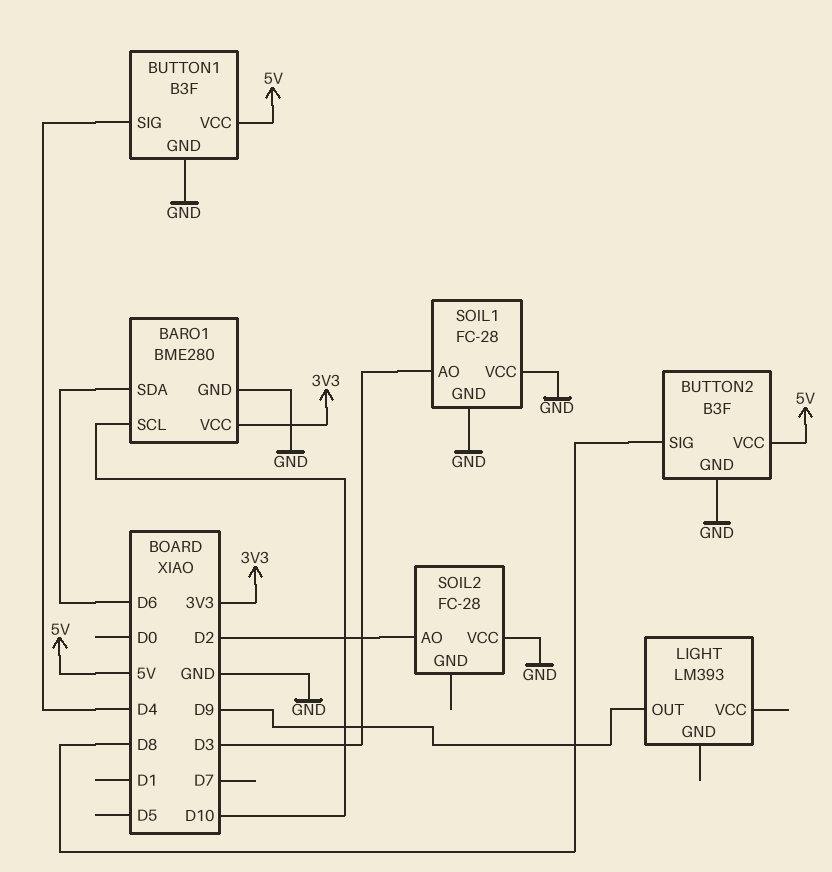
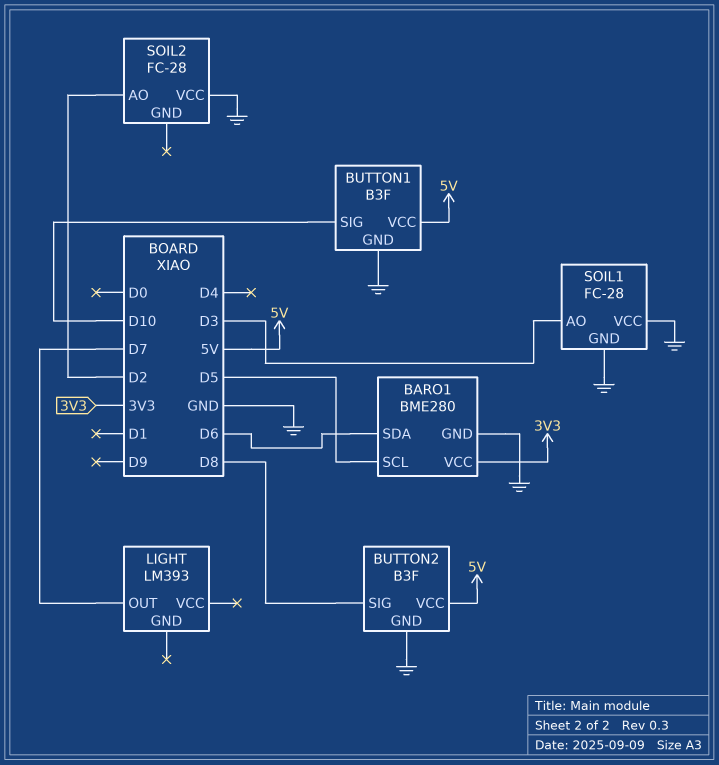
BARO1 pin SCL: D10 -> D5
BUTTON1 pin SIG: D4 -> D10
LIGHT pin OUT: D9 -> D7

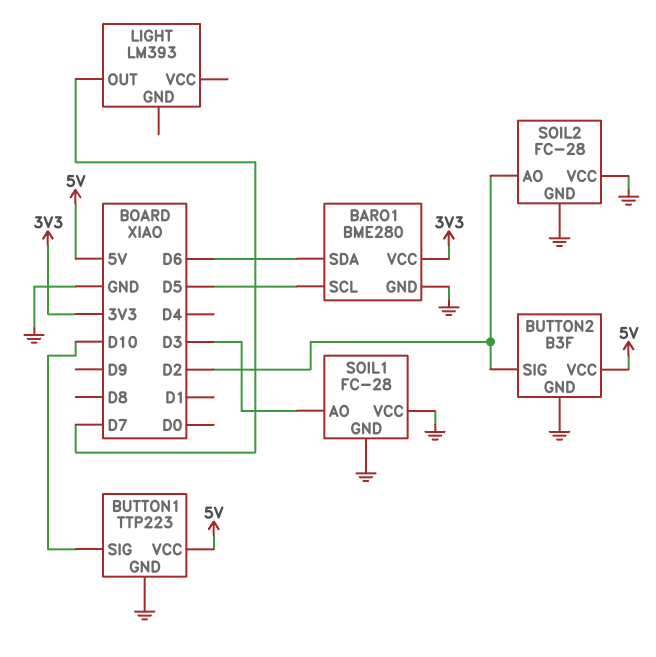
BUTTON1: B3F -> TTP223
BUTTON2 pin SIG: D8 -> D2
SOIL2 pin GND: none -> GND

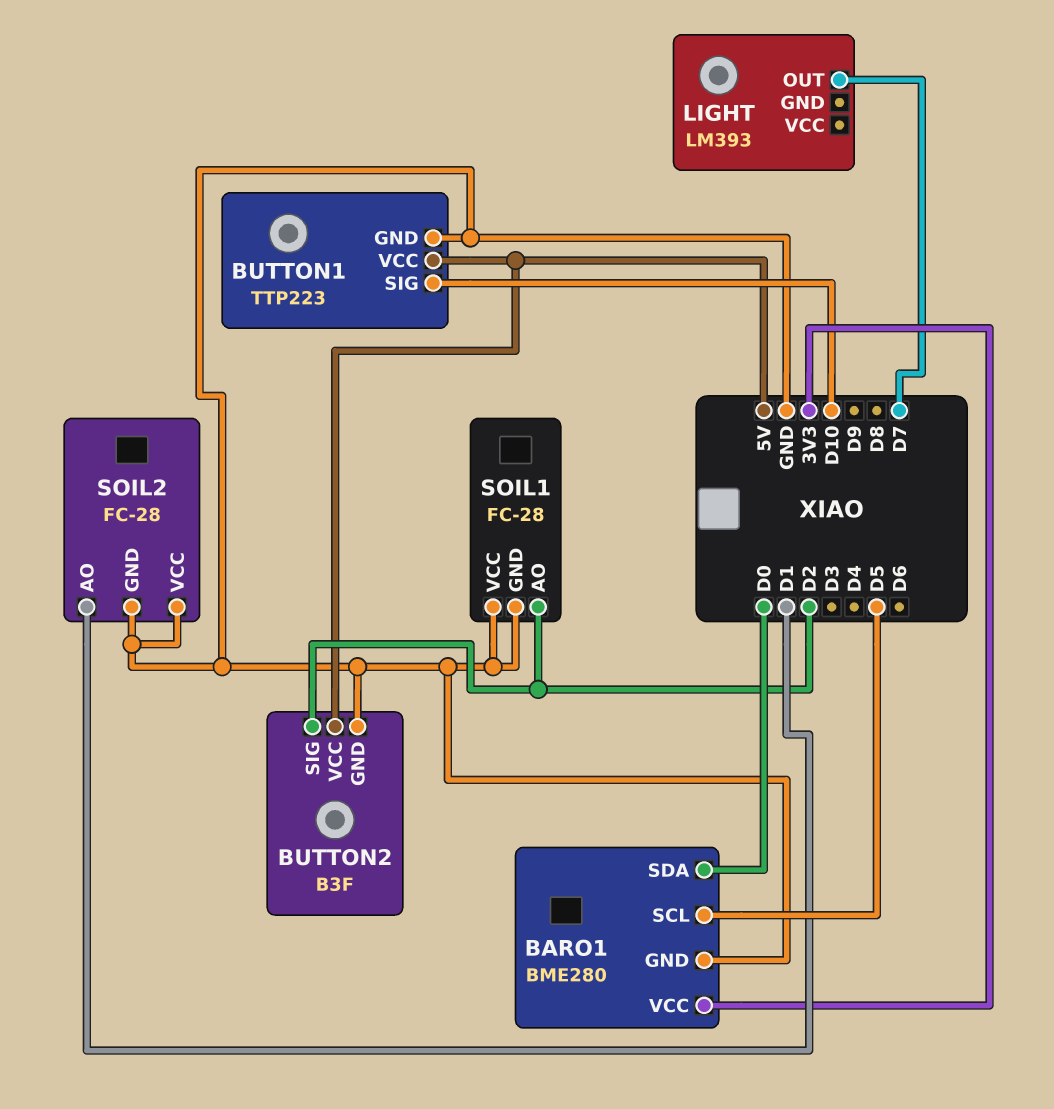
BARO1 pin SDA: D6 -> D0
SOIL1 pin AO: D3 -> D2
SOIL2 pin AO: D2 -> D1

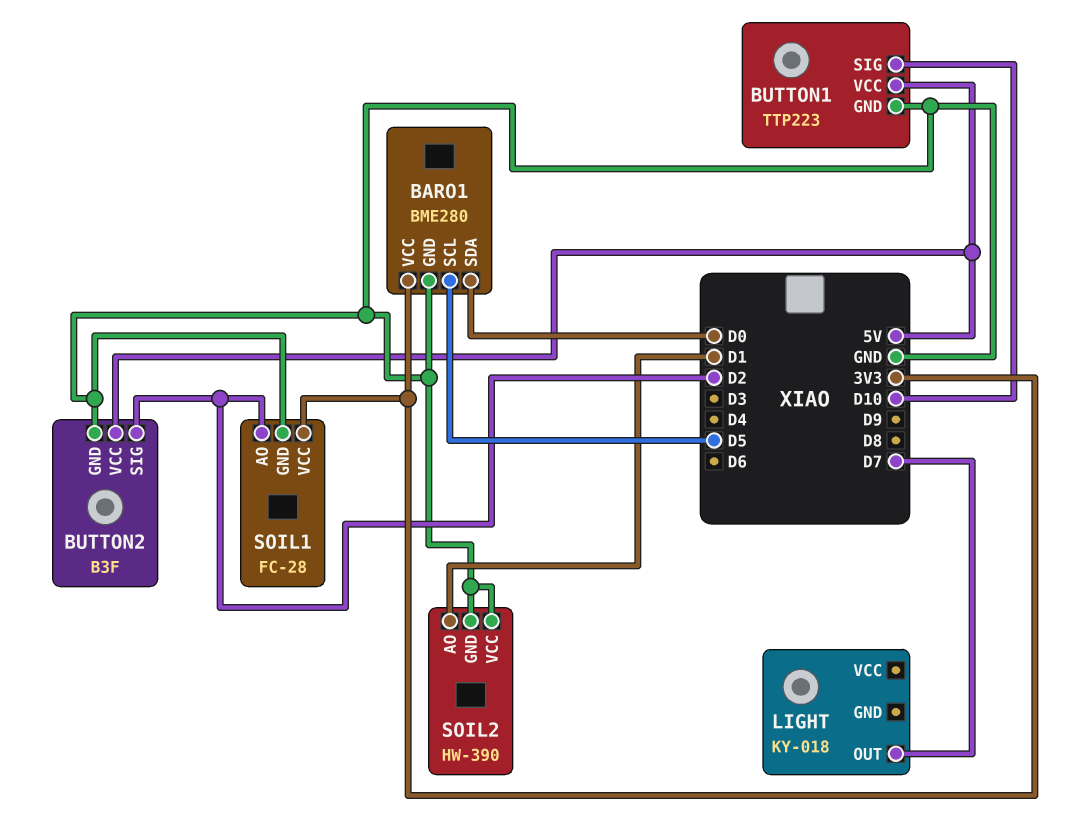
LIGHT: LM393 -> KY-018
SOIL1 pin VCC: GND -> 3V3
SOIL2: FC-28 -> HW-390

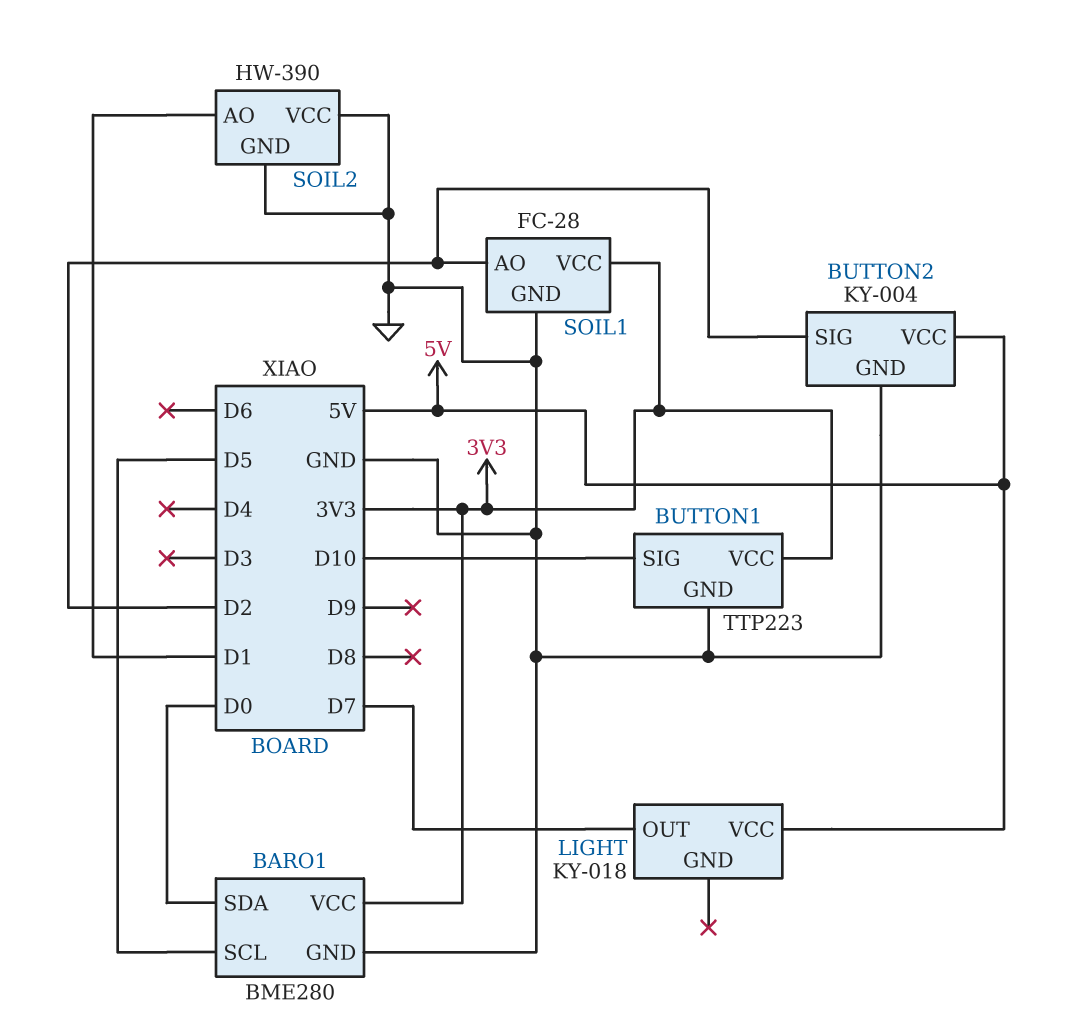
BUTTON1 pin VCC: 5V -> 3V3
BUTTON2: B3F -> KY-004
LIGHT pin VCC: none -> 5V

